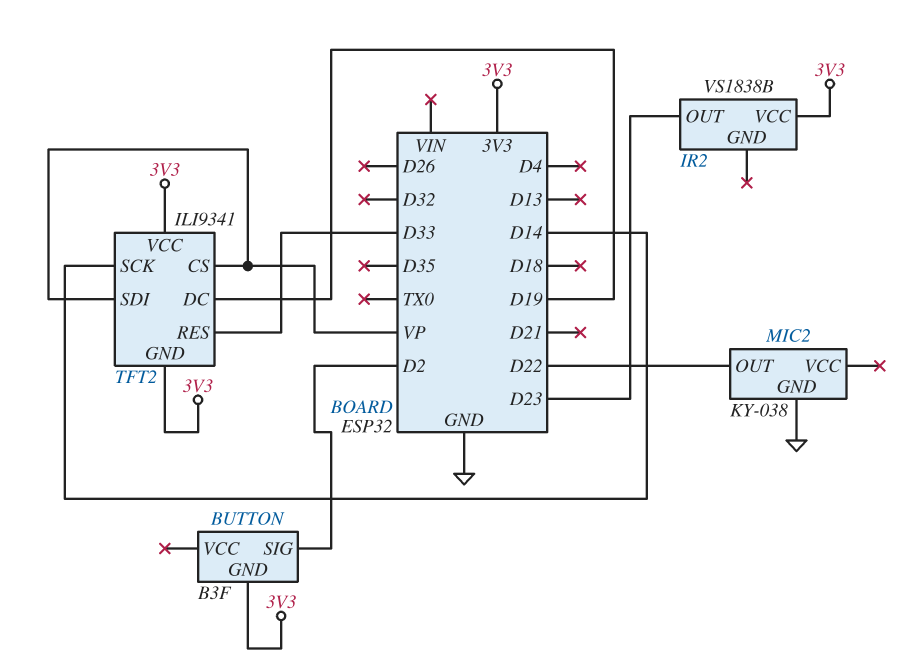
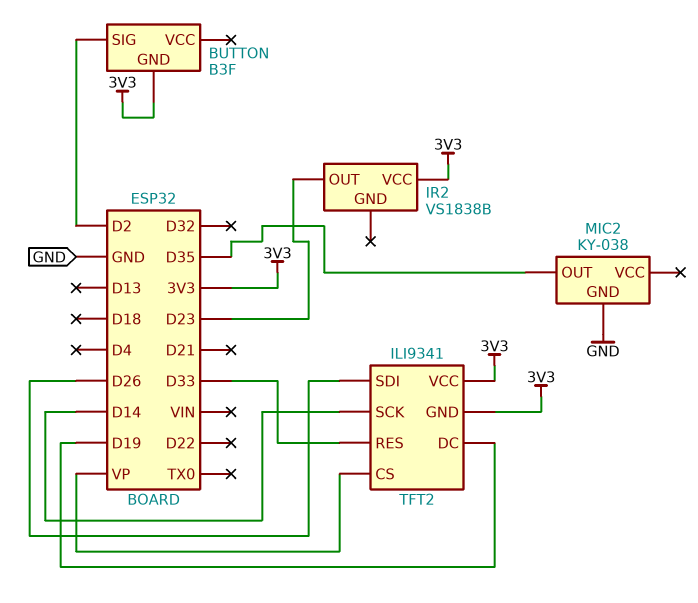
MIC2 pin OUT: D22 -> D35
TFT2 pin SDI: VP -> D26

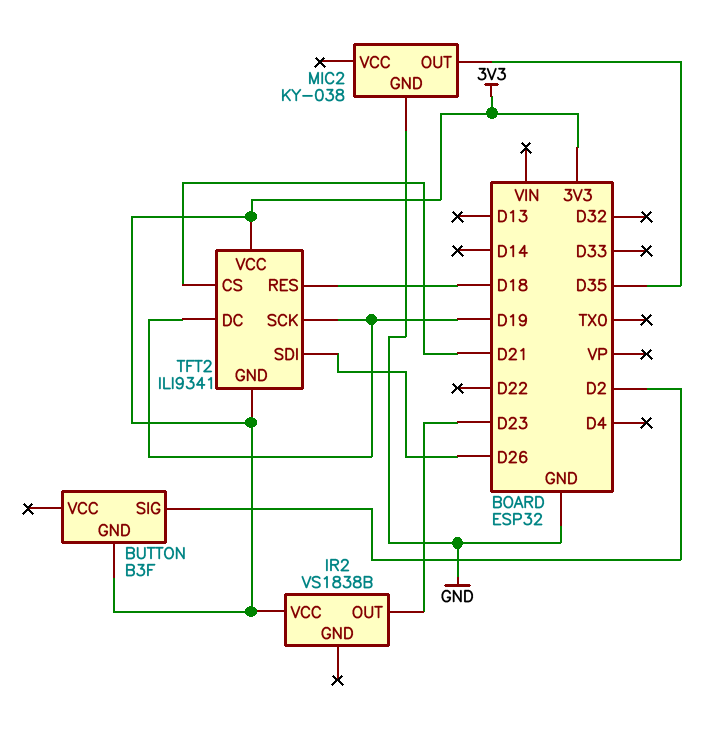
TFT2 pin CS: VP -> D21
TFT2 pin RES: D33 -> D18
TFT2 pin SCK: D14 -> D19

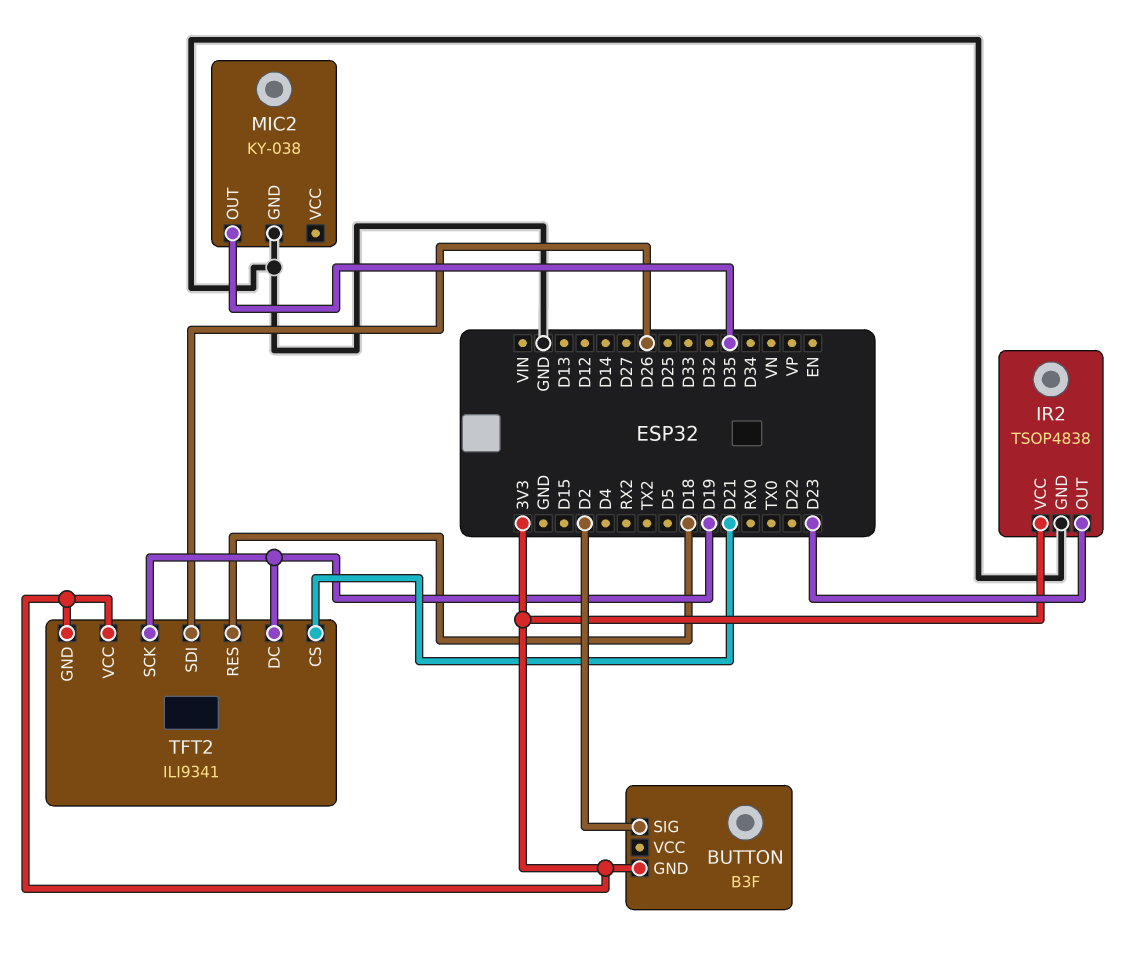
IR2: VS1838B -> TSOP4838
IR2 pin GND: none -> GND

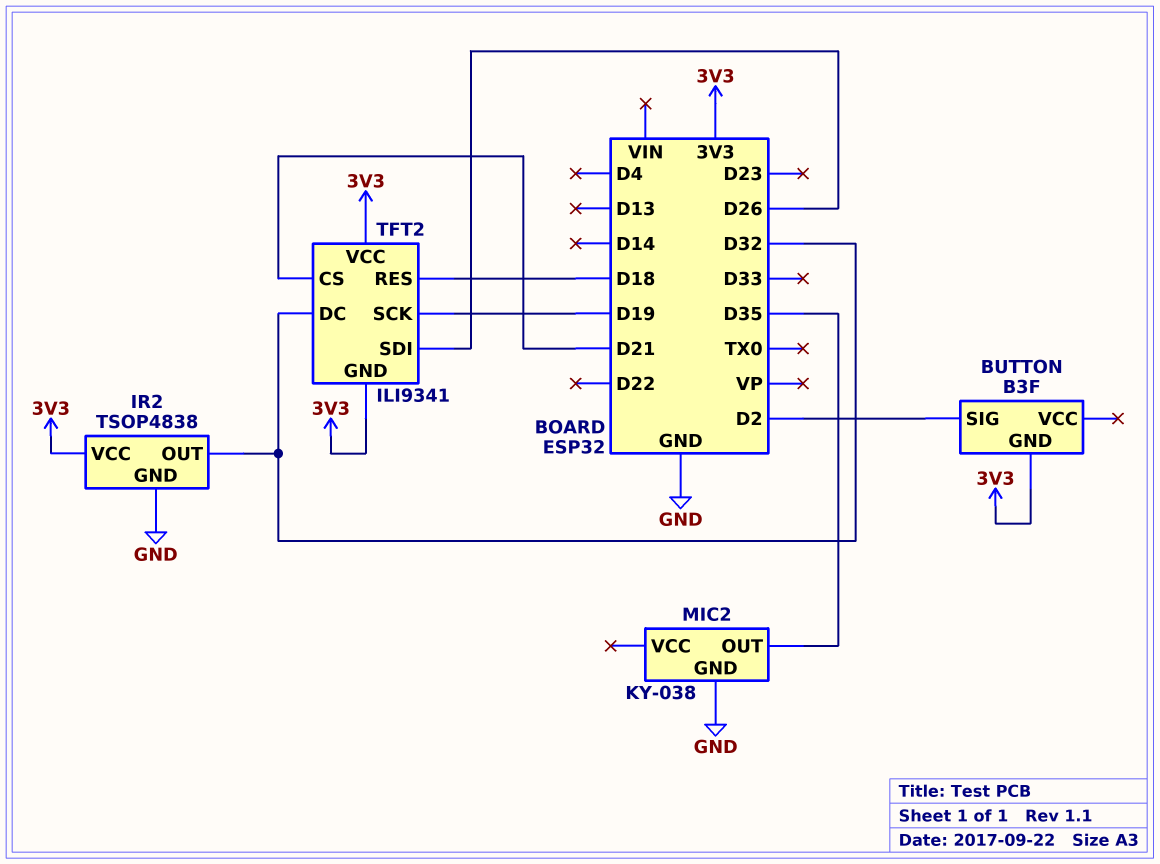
IR2 pin OUT: D23 -> D32
TFT2 pin DC: D19 -> D32

